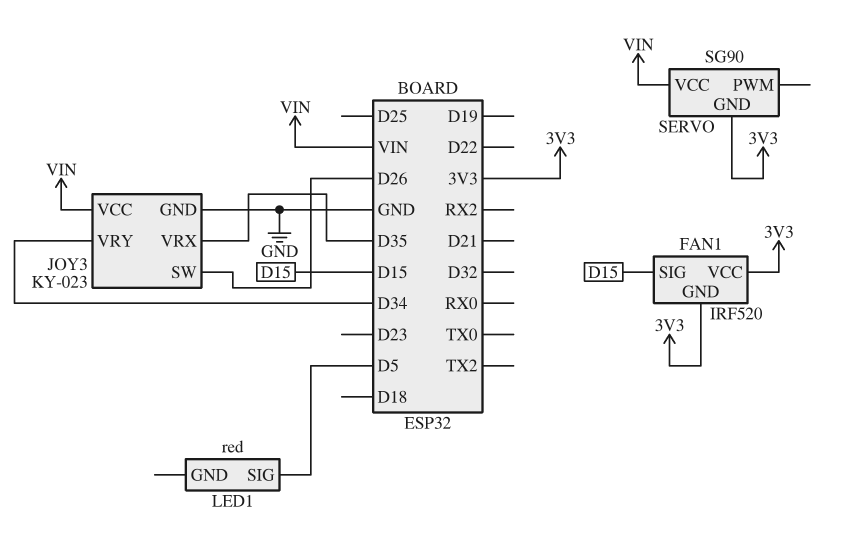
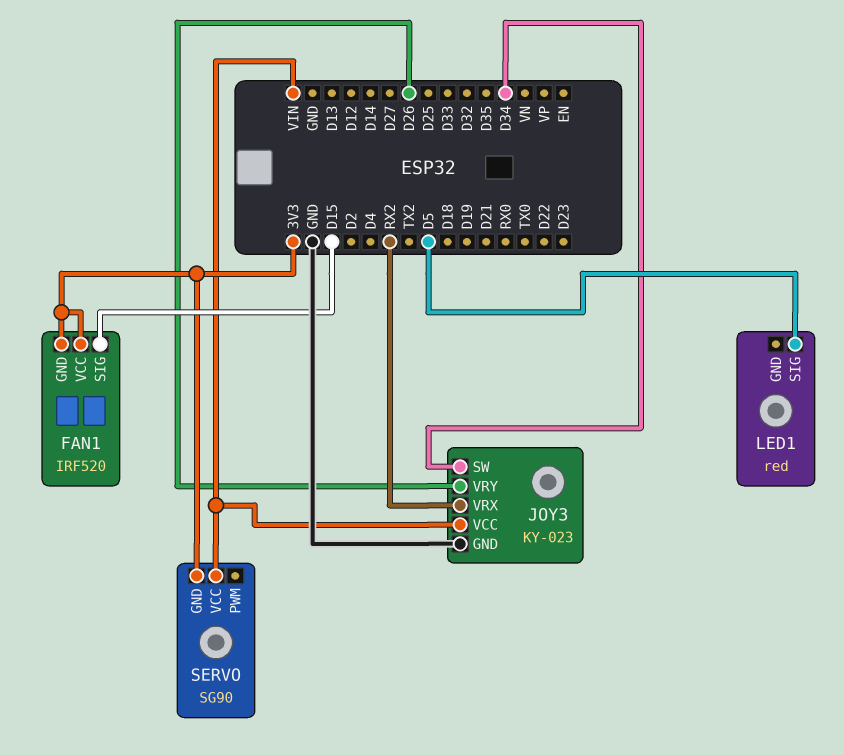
JOY3 pin SW: D26 -> D34
JOY3 pin VRX: D35 -> RX2
JOY3 pin VRY: D34 -> D26

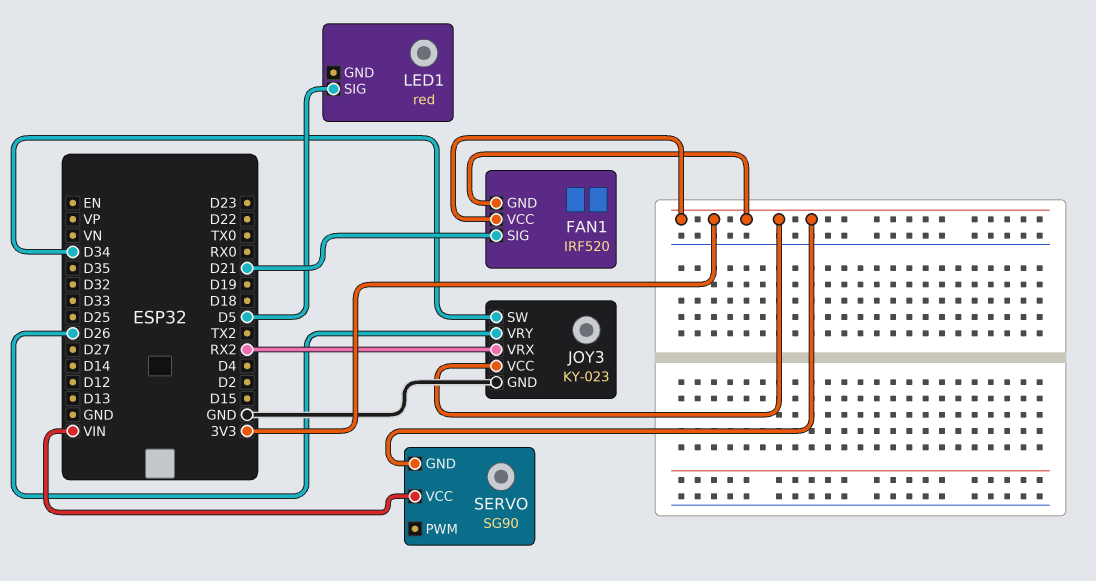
FAN1 pin SIG: D15 -> D21
JOY3 pin VCC: VIN -> 3V3

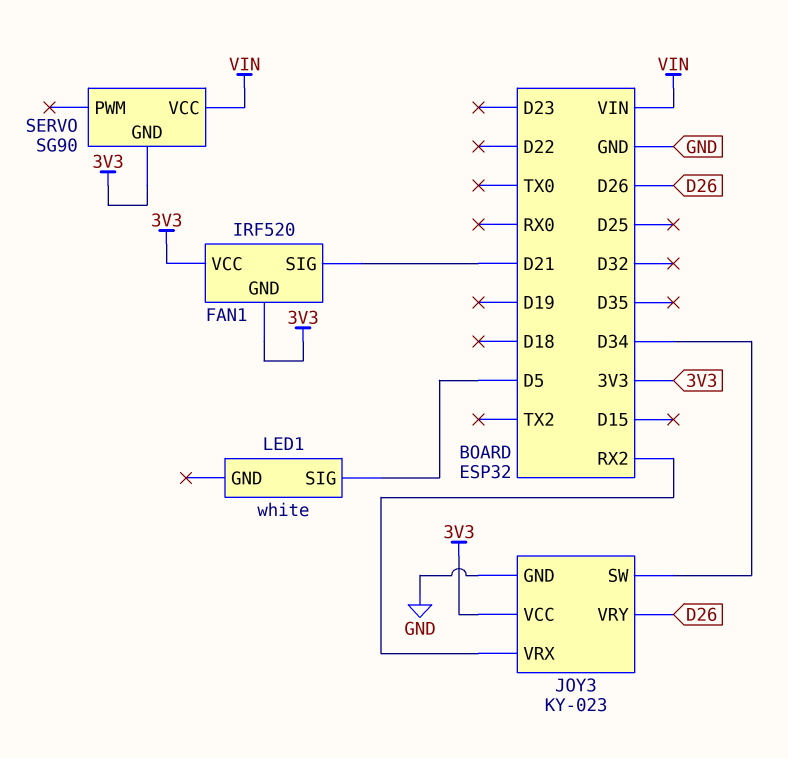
LED1: red -> white

